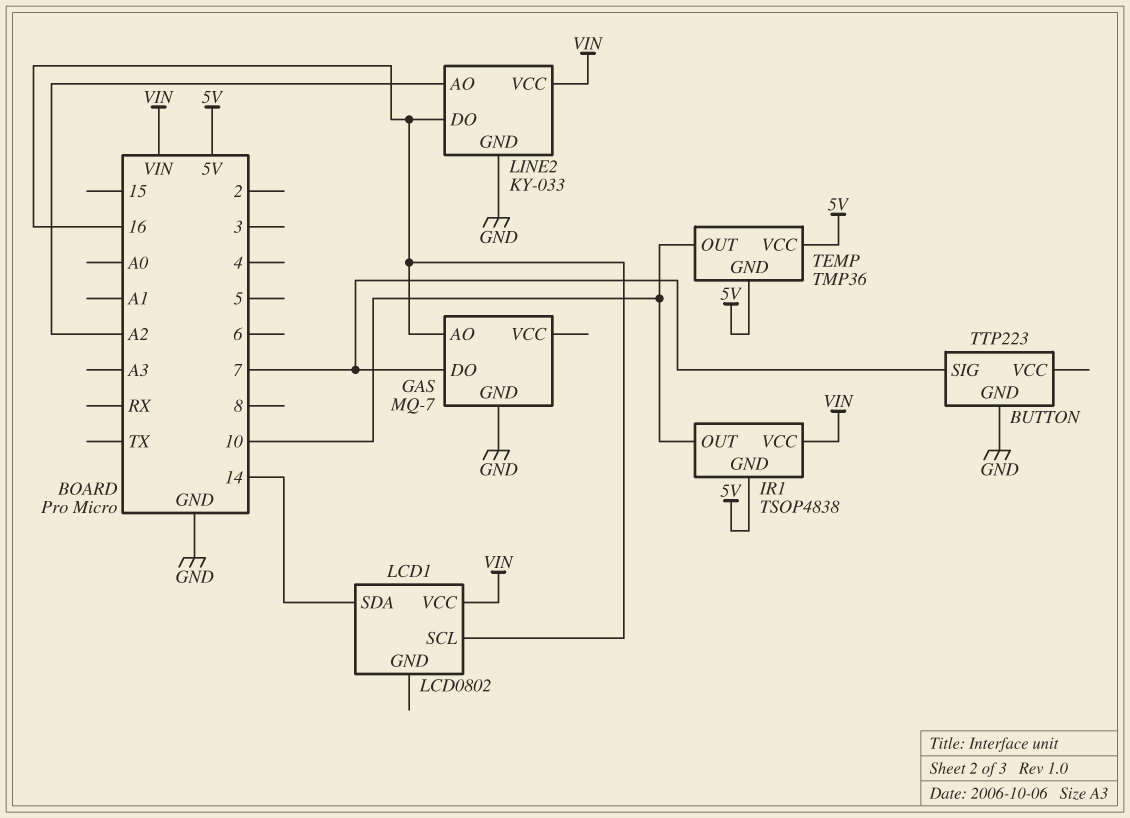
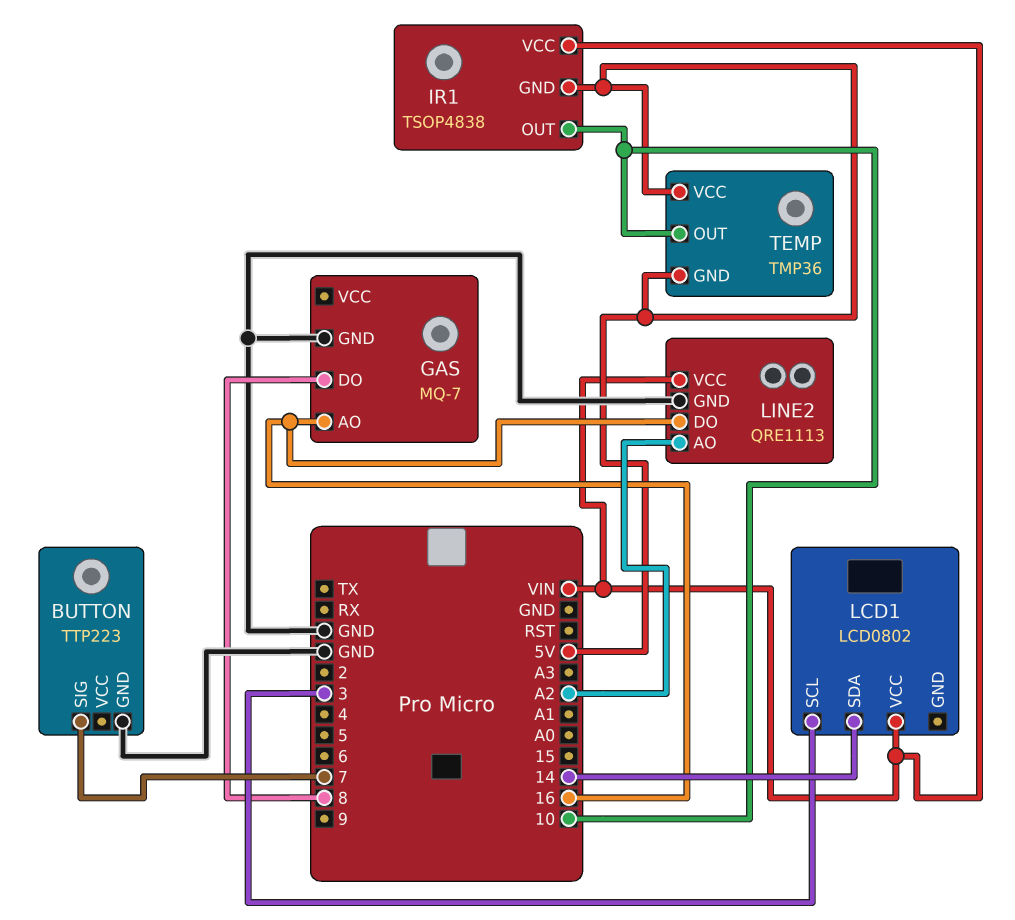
GAS pin DO: 7 -> 8
LCD1 pin SCL: 16 -> 3
LINE2: KY-033 -> QRE1113

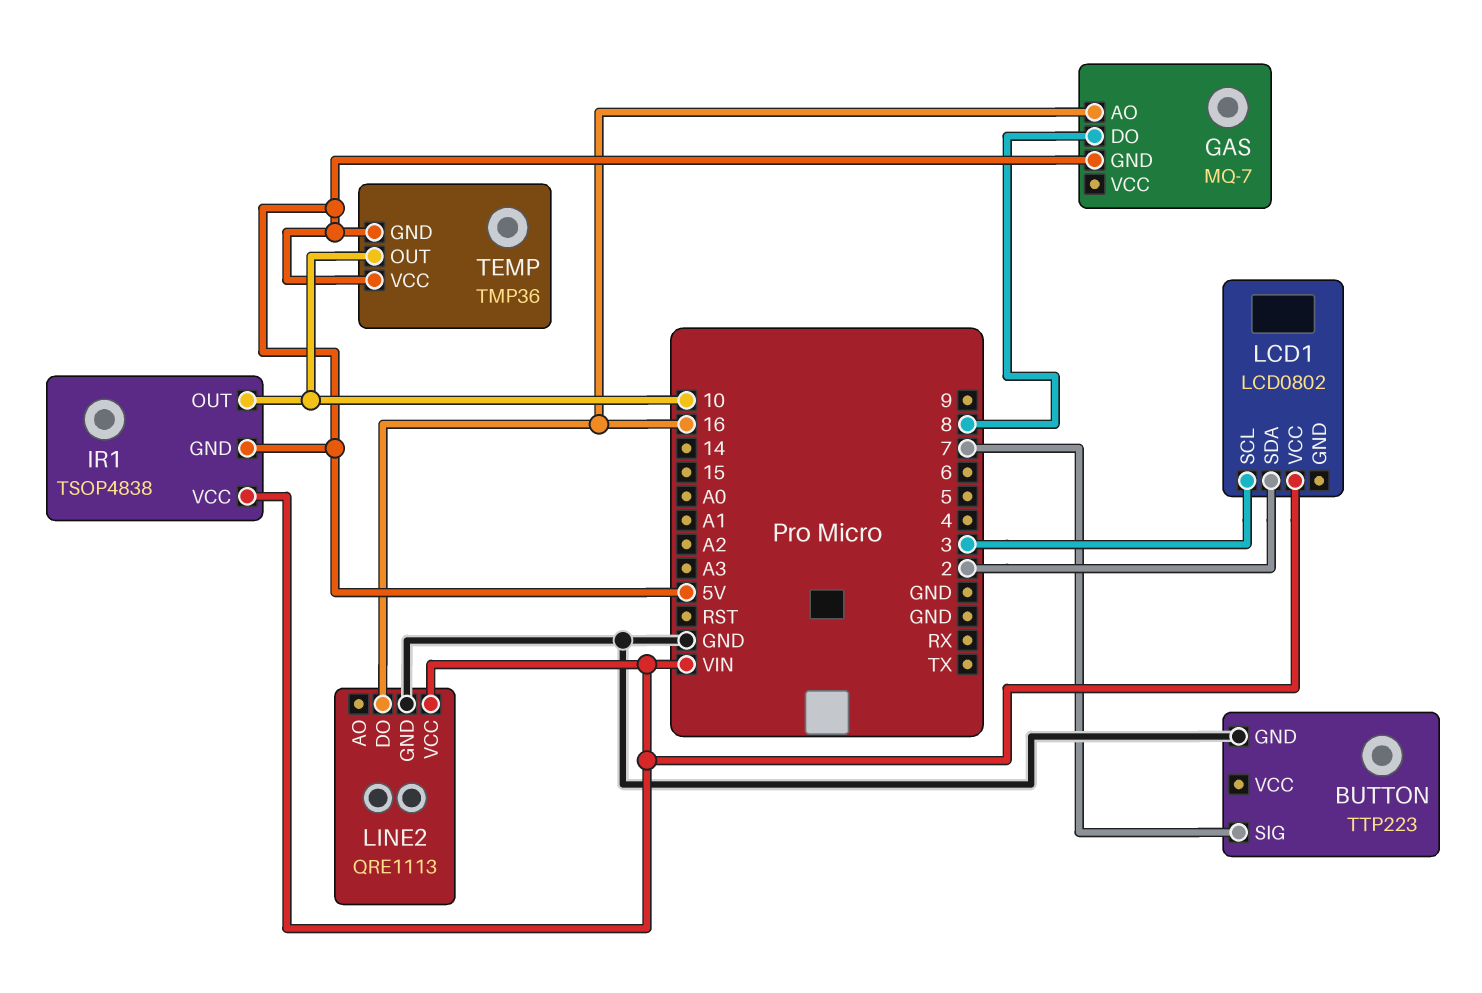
GAS pin GND: GND -> 5V
LCD1 pin SDA: 14 -> 2
LINE2 pin AO: A2 -> none

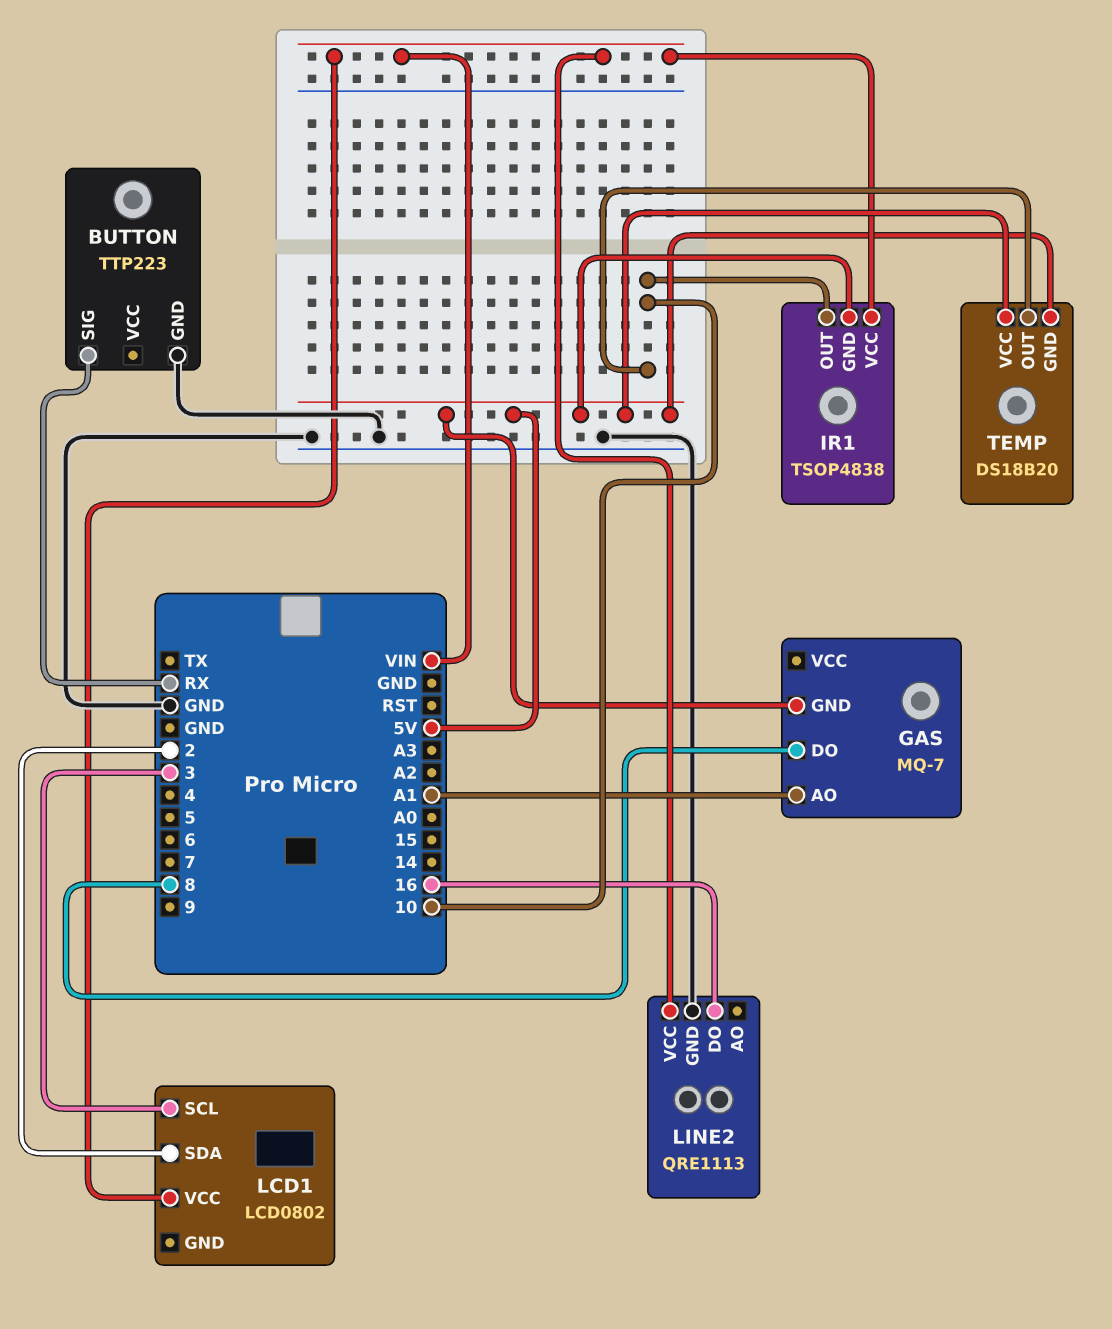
BUTTON pin SIG: 7 -> RX
GAS pin AO: 16 -> A1
TEMP: TMP36 -> DS18B20

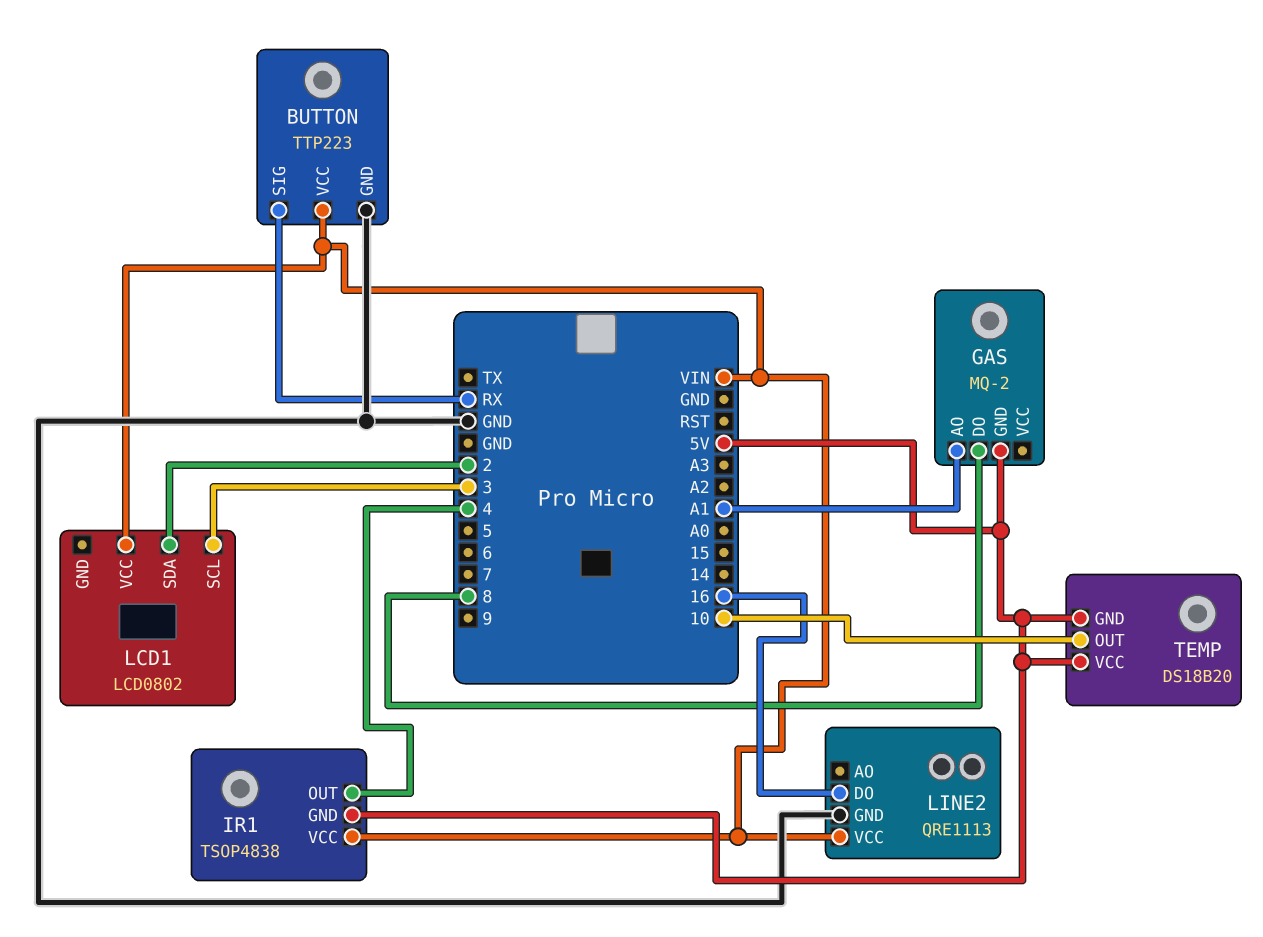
BUTTON pin VCC: none -> VIN
GAS: MQ-7 -> MQ-2
IR1 pin OUT: 10 -> 4

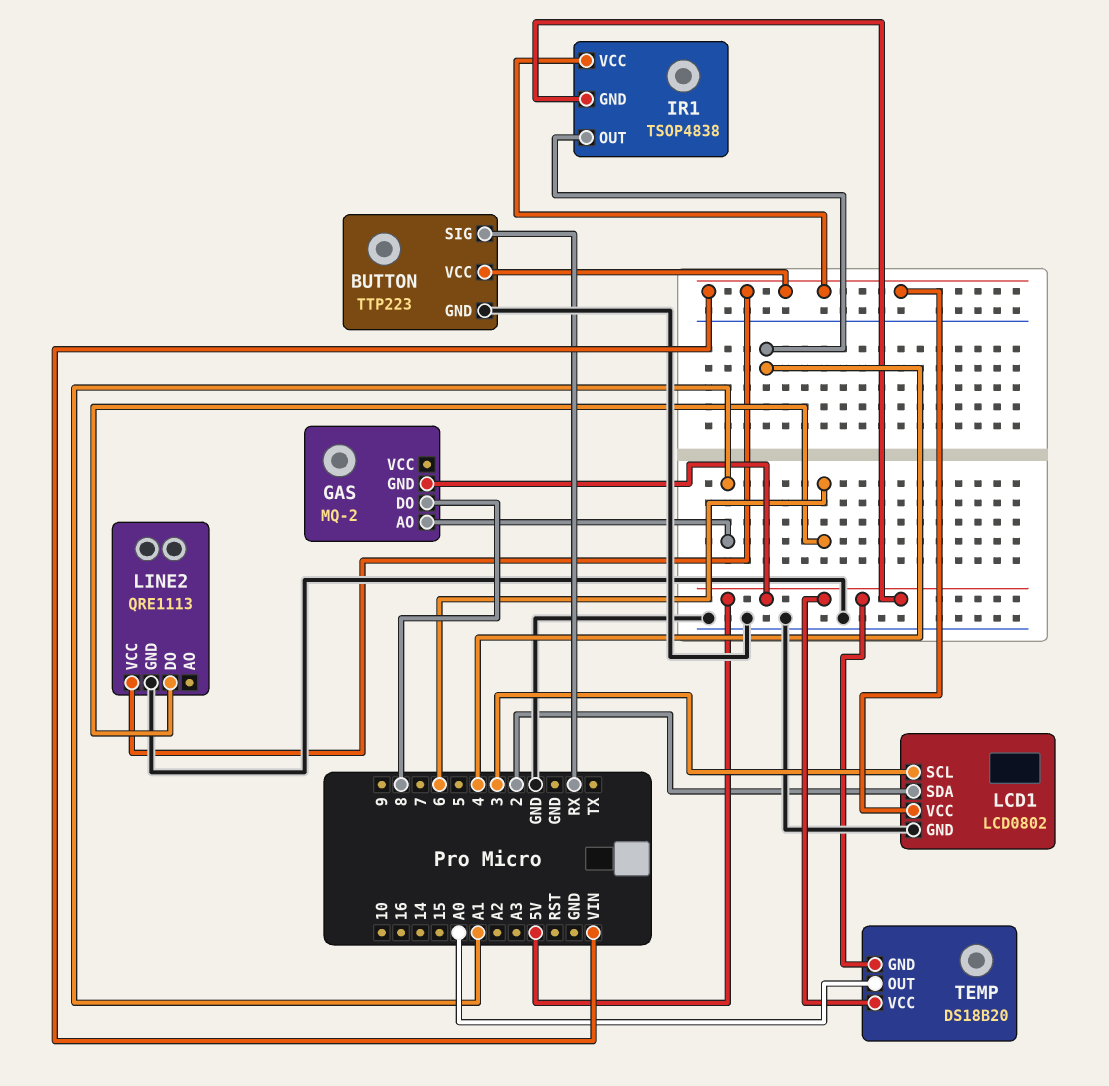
LCD1 pin GND: none -> GND
LINE2 pin DO: 16 -> 6
TEMP pin OUT: 10 -> A0

